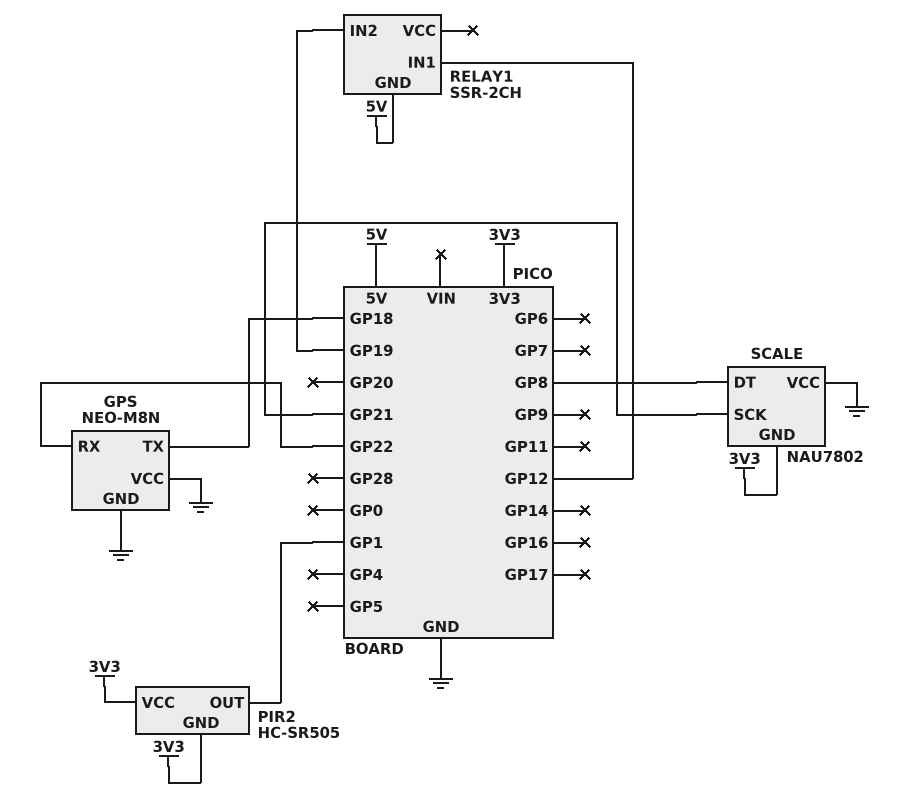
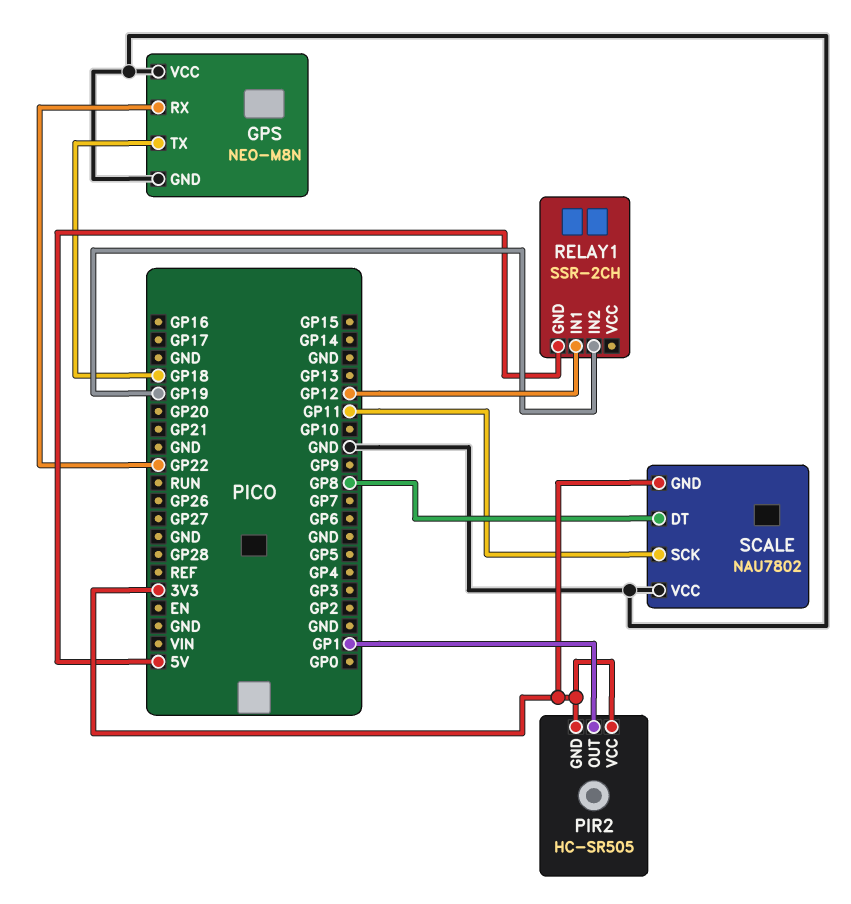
SCALE pin SCK: GP21 -> GP11

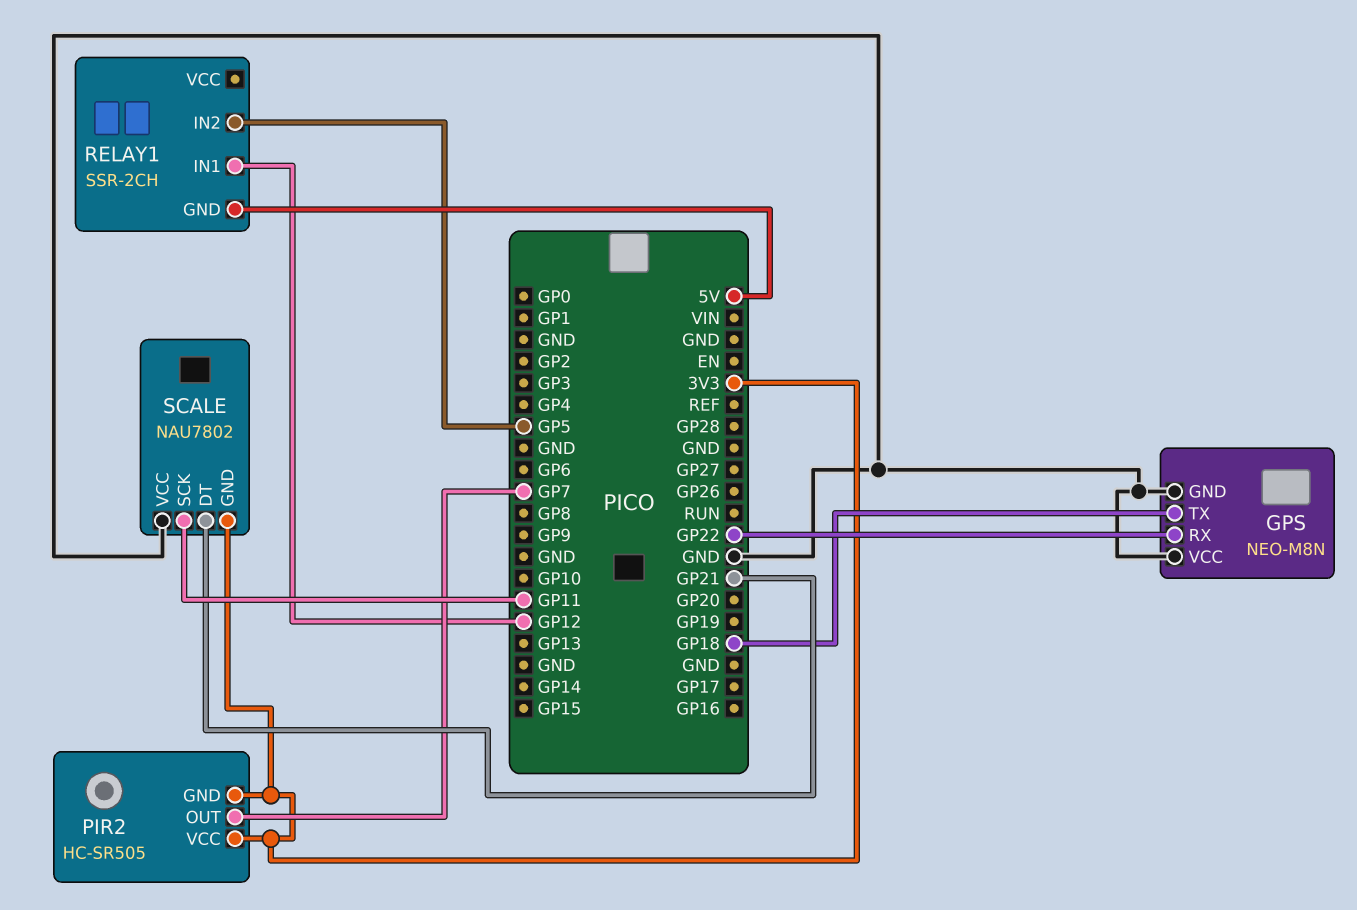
PIR2 pin OUT: GP1 -> GP7
RELAY1 pin IN2: GP19 -> GP5
SCALE pin DT: GP8 -> GP21

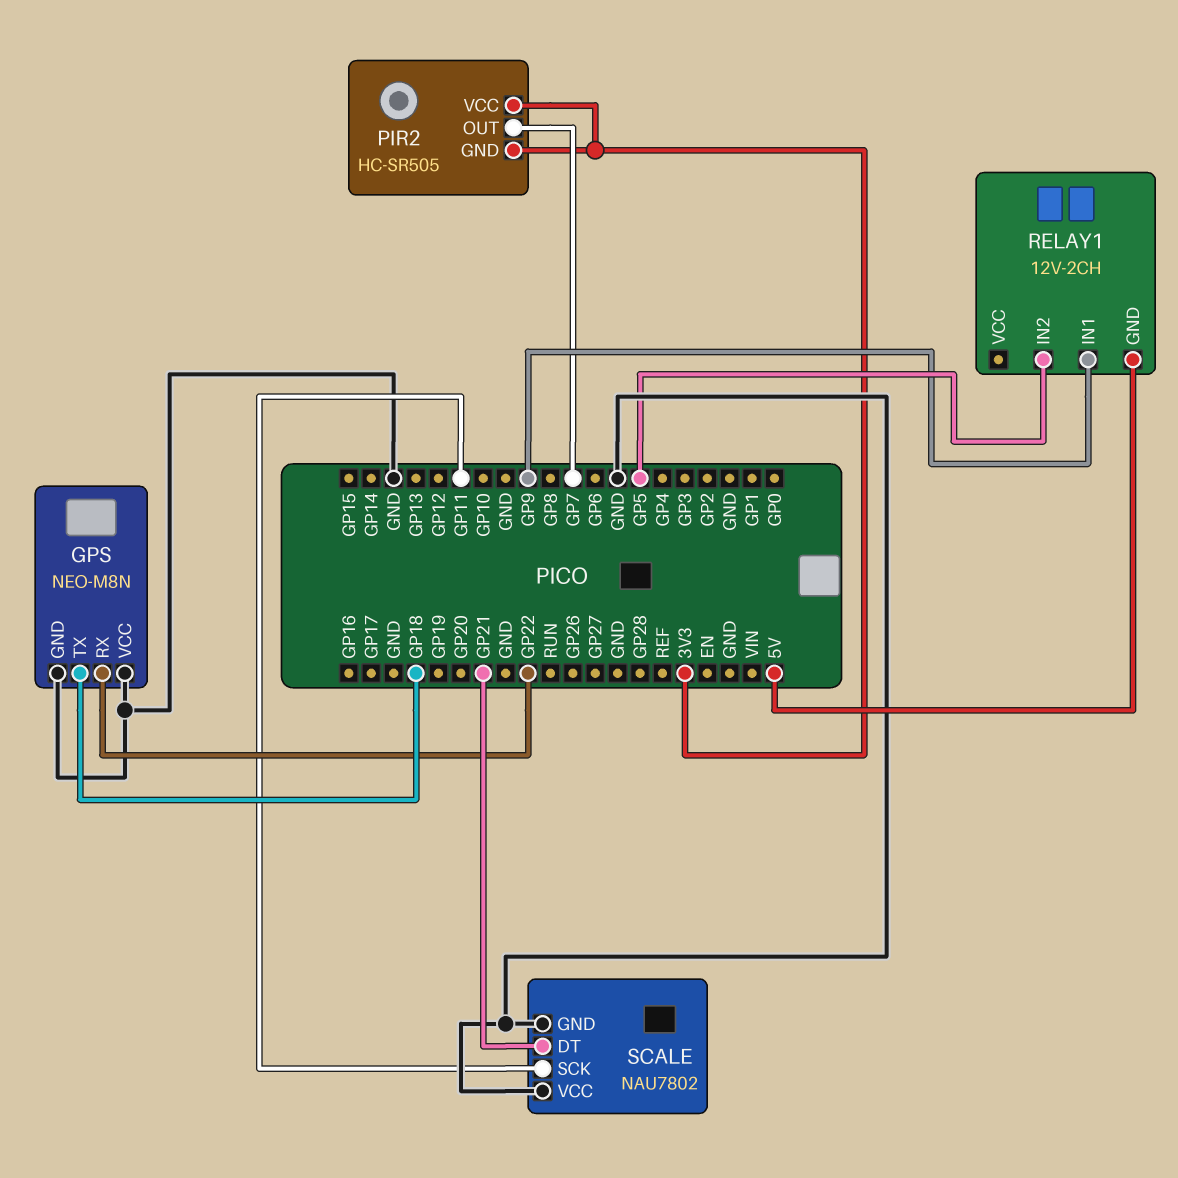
RELAY1: SSR-2CH -> 12V-2CH
RELAY1 pin IN1: GP12 -> GP9
SCALE pin GND: 3V3 -> GND

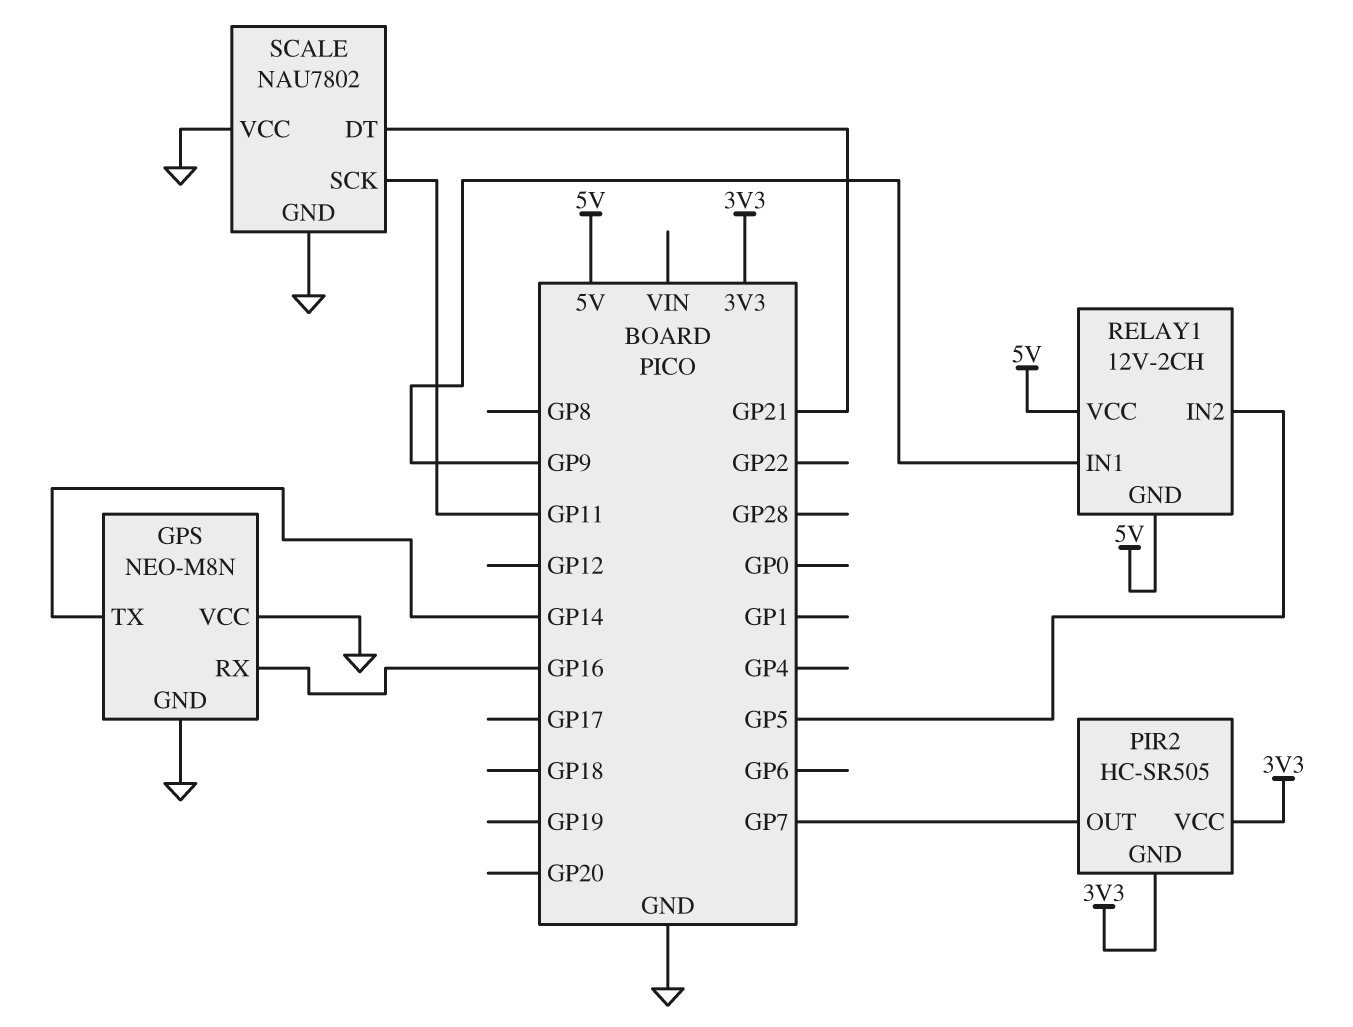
GPS pin RX: GP22 -> GP16
GPS pin TX: GP18 -> GP14
RELAY1 pin VCC: none -> 5V

